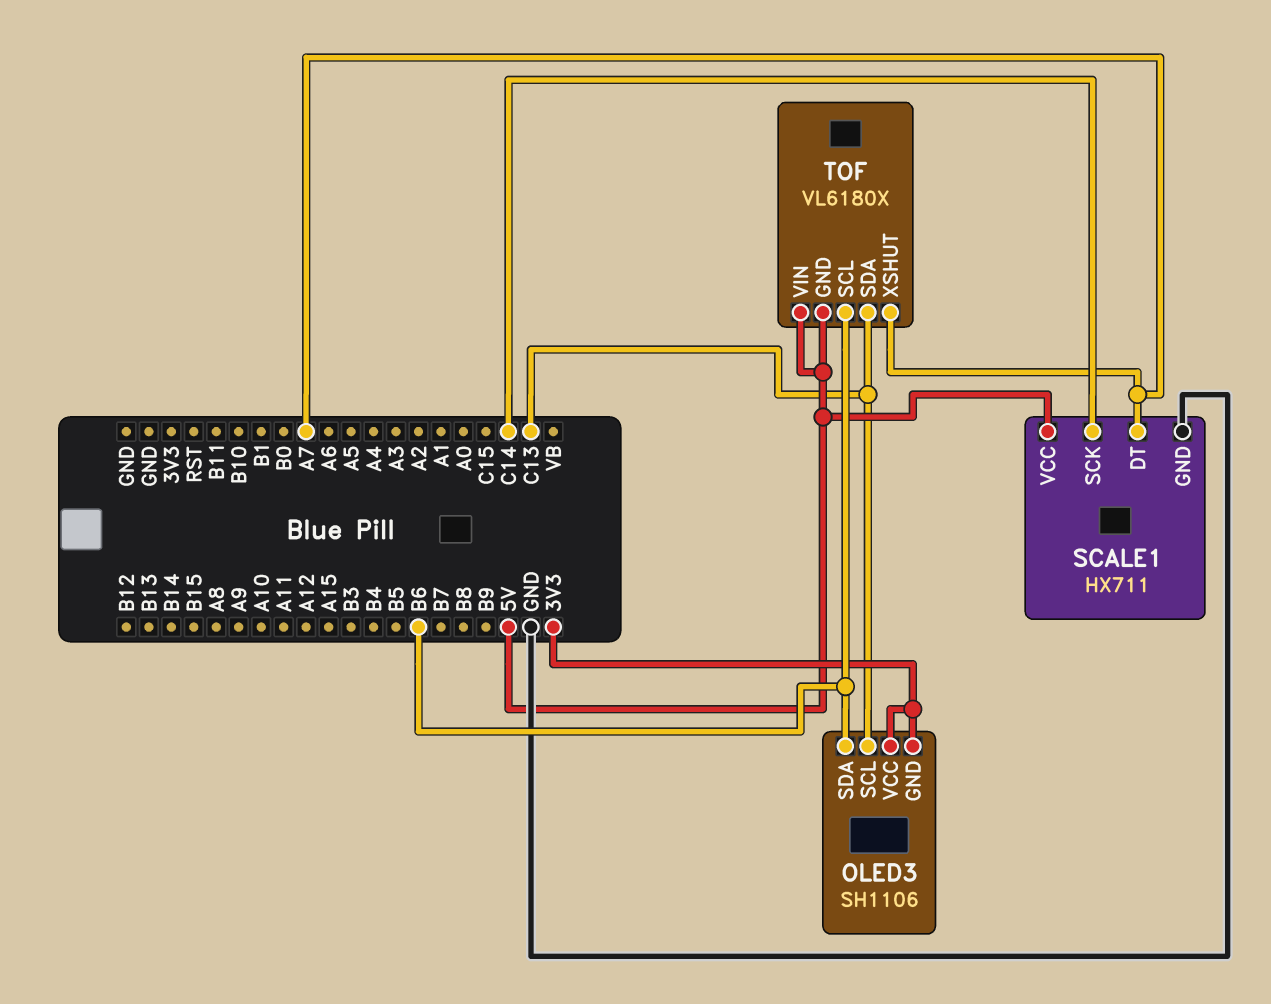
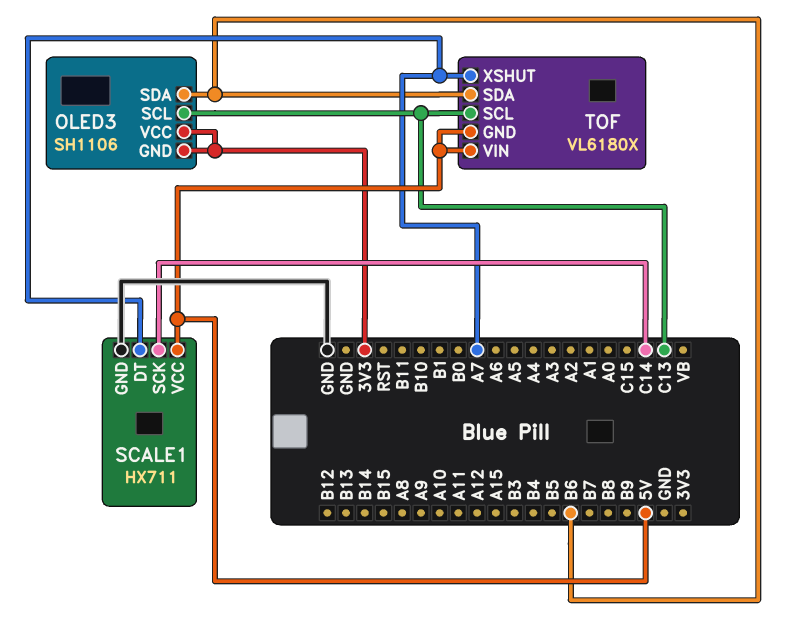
TOF pin SCL: B6 -> C13
TOF pin SDA: C13 -> B6

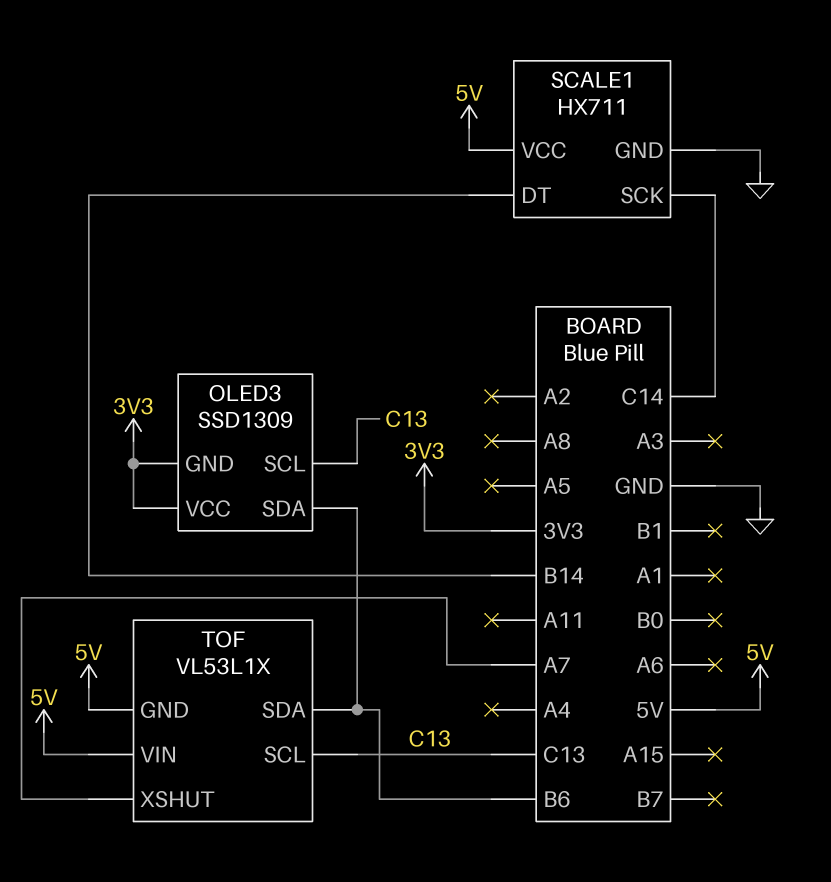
OLED3: SH1106 -> SSD1309
SCALE1 pin DT: A7 -> B14
TOF: VL6180X -> VL53L1X

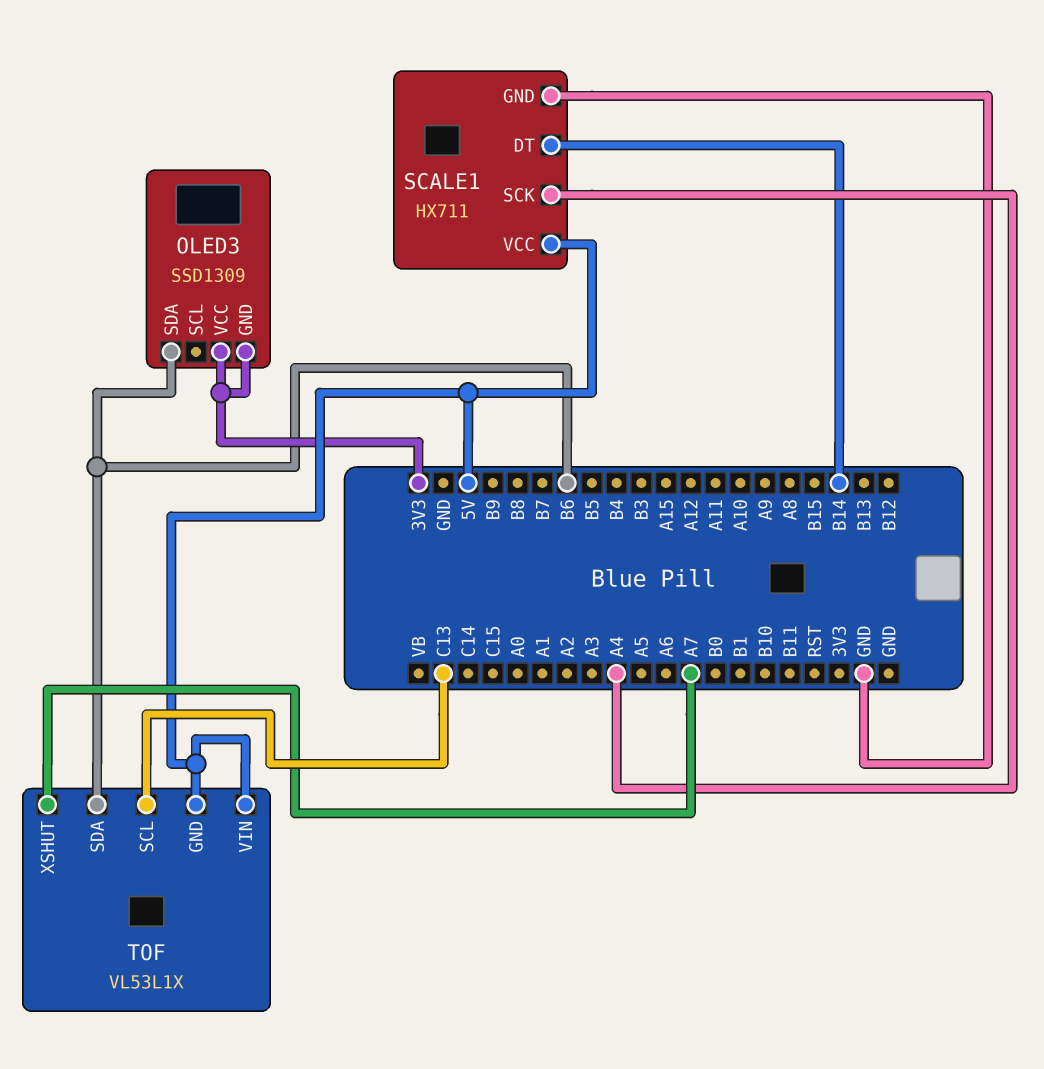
OLED3 pin SCL: C13 -> none
SCALE1 pin SCK: C14 -> A4

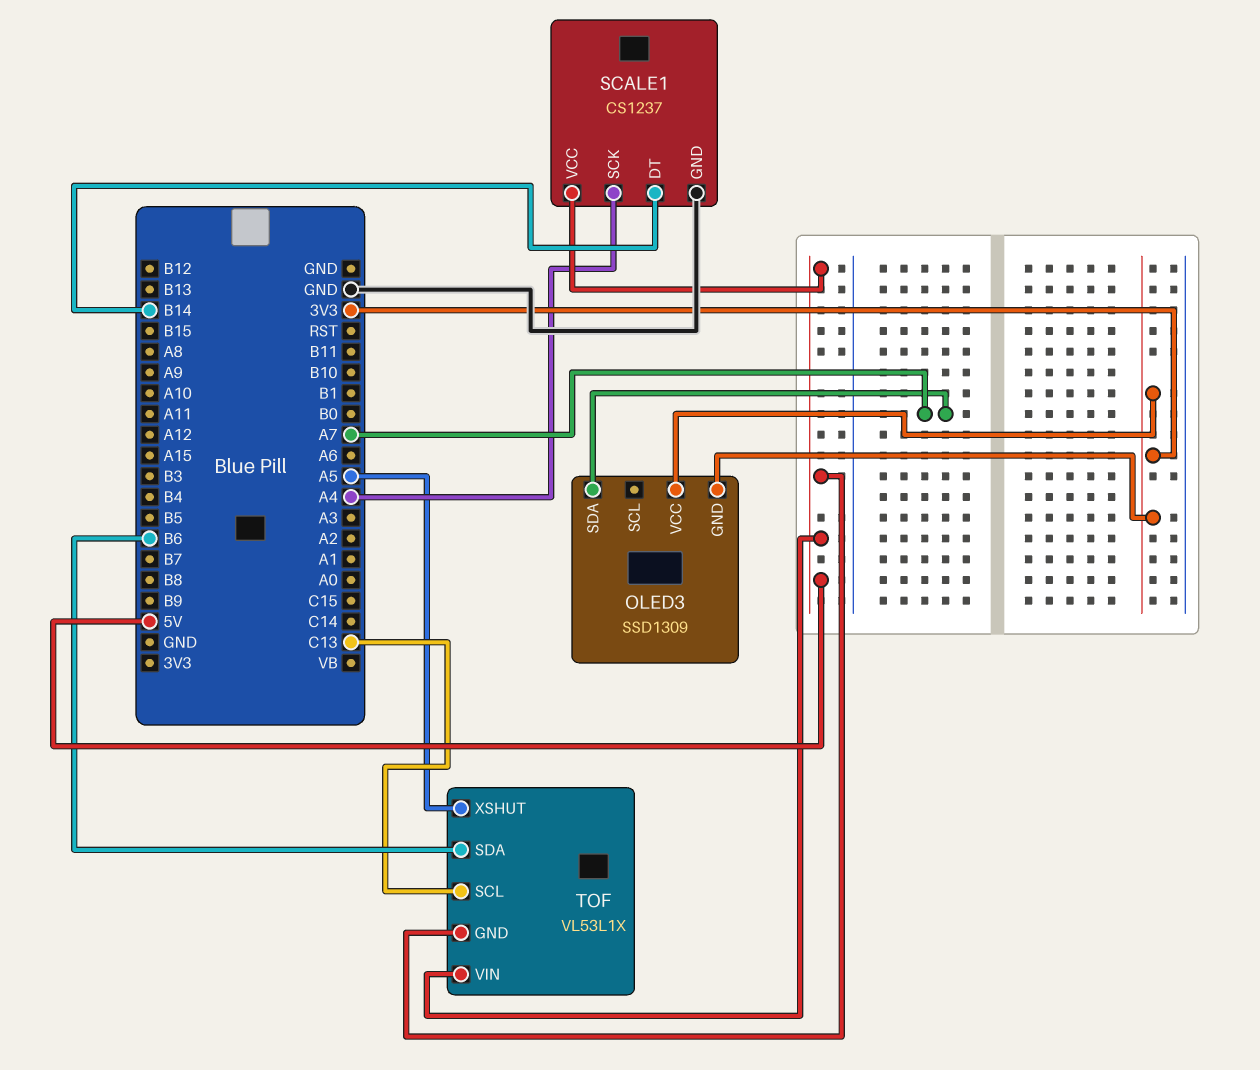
OLED3 pin SDA: B6 -> A7
SCALE1: HX711 -> CS1237
TOF pin XSHUT: A7 -> A5

